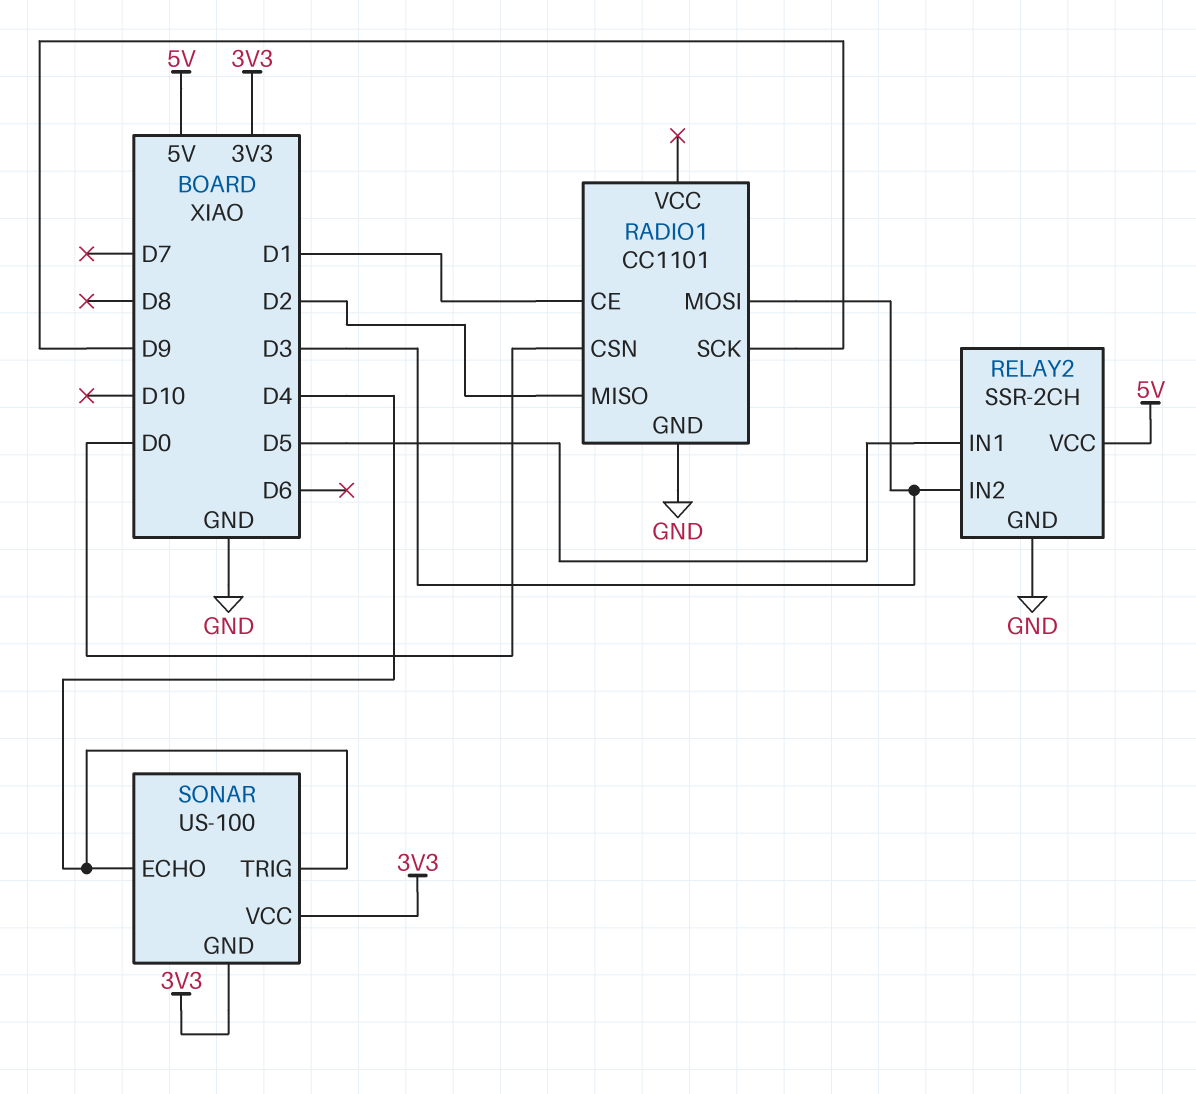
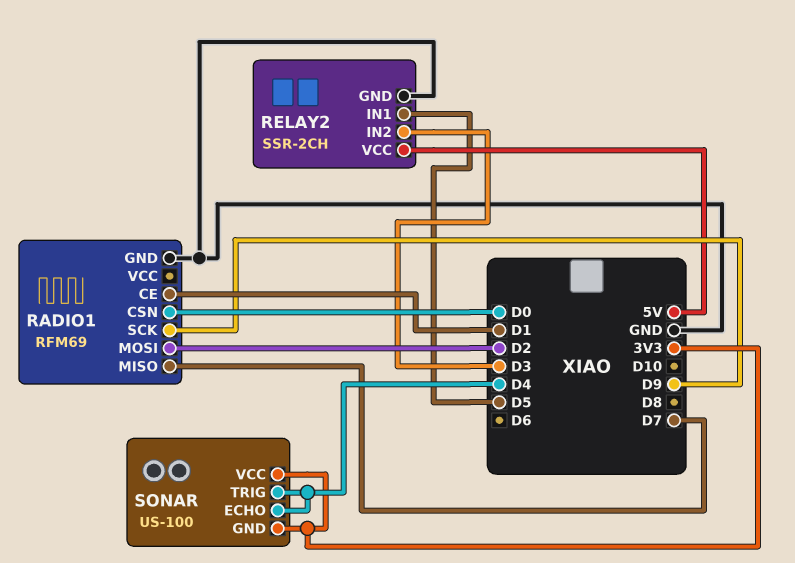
RADIO1: CC1101 -> RFM69
RADIO1 pin MISO: D2 -> D7
RADIO1 pin MOSI: D3 -> D2

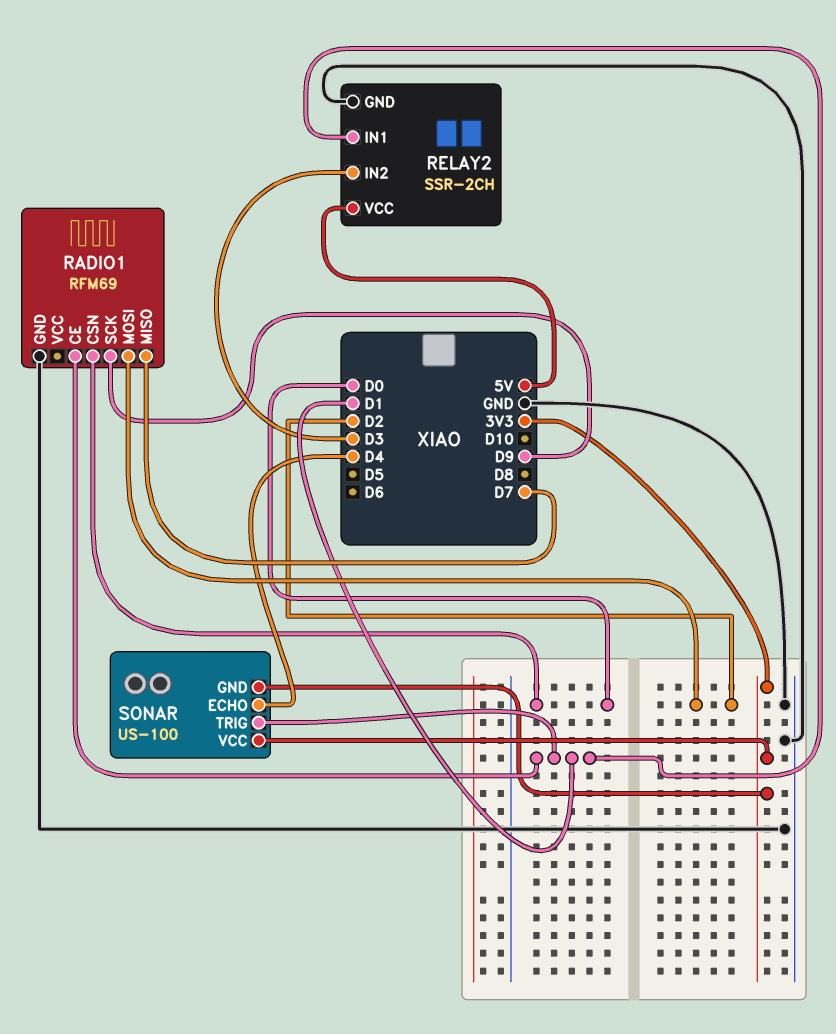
RELAY2 pin IN1: D5 -> D1
SONAR pin TRIG: D4 -> D1

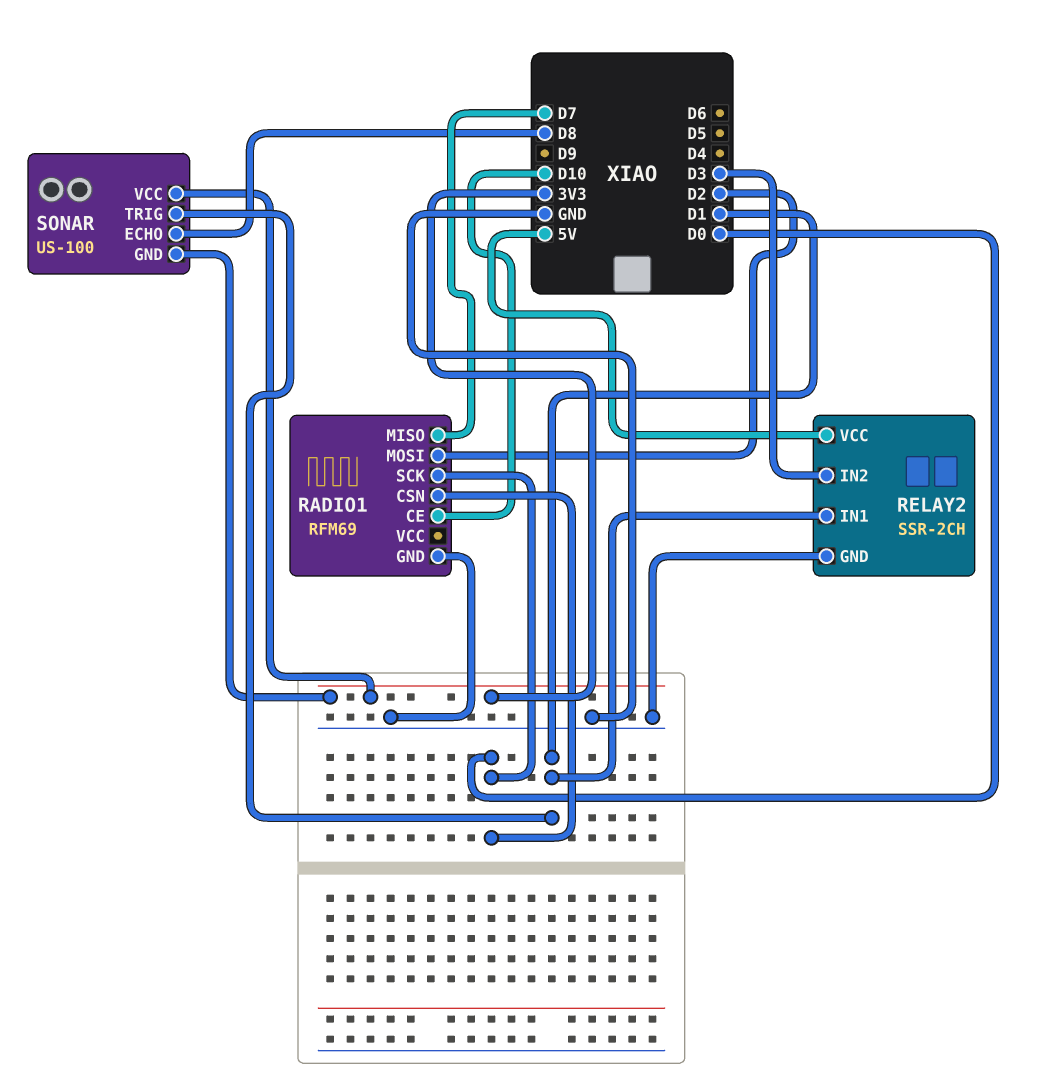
RADIO1 pin CE: D1 -> D10
RADIO1 pin SCK: D9 -> D0
SONAR pin ECHO: D4 -> D8

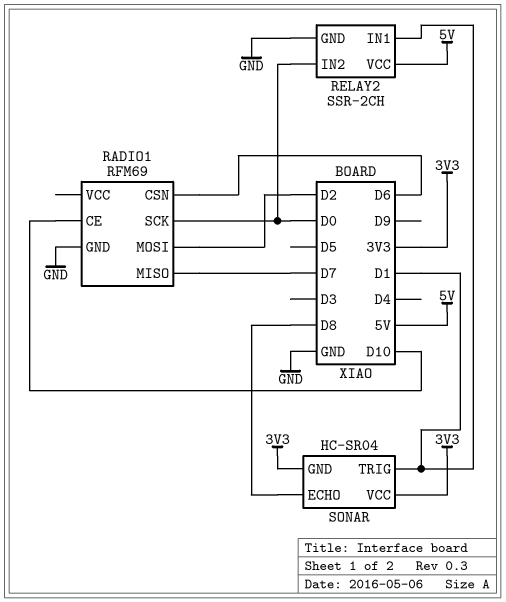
RADIO1 pin CSN: D0 -> D6
RELAY2 pin IN2: D3 -> D0
SONAR: US-100 -> HC-SR04

